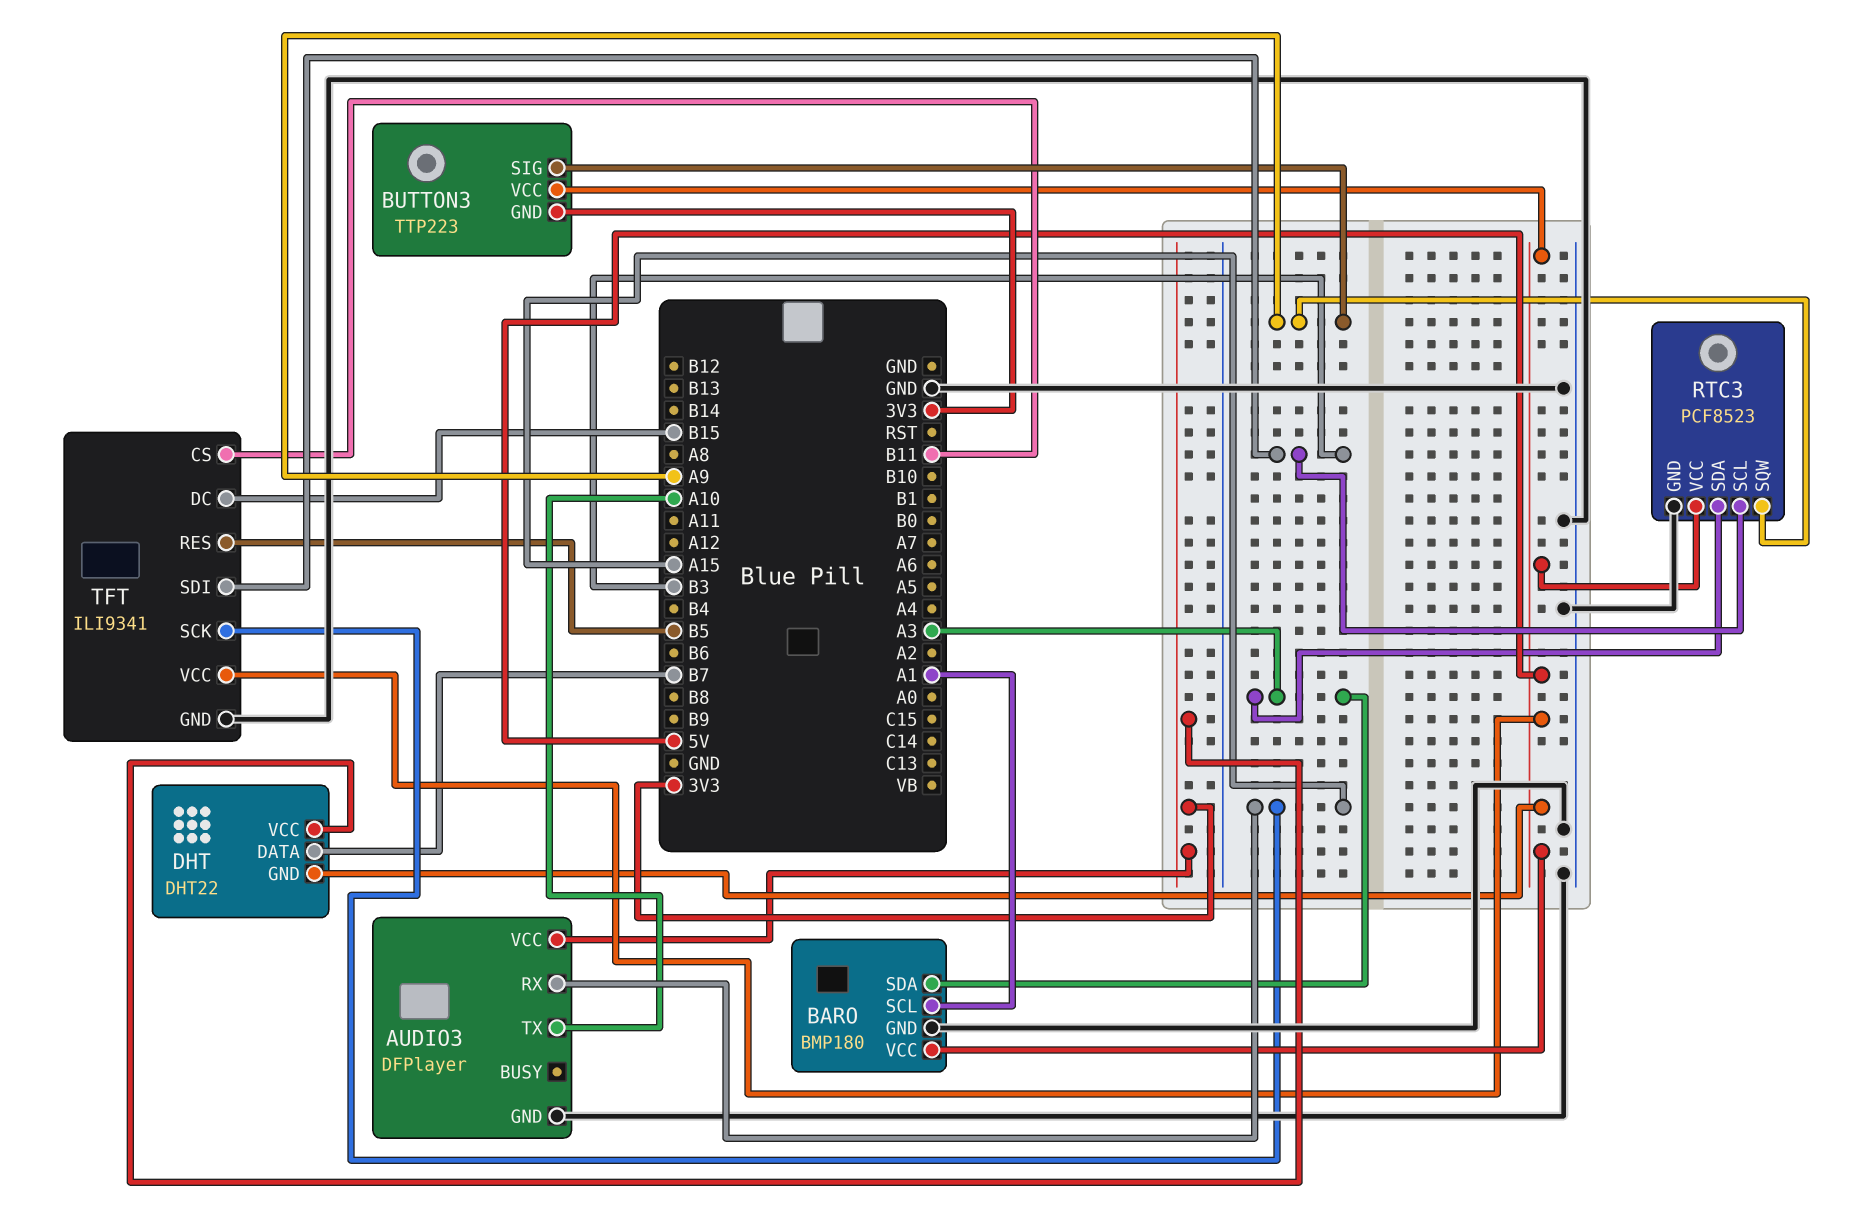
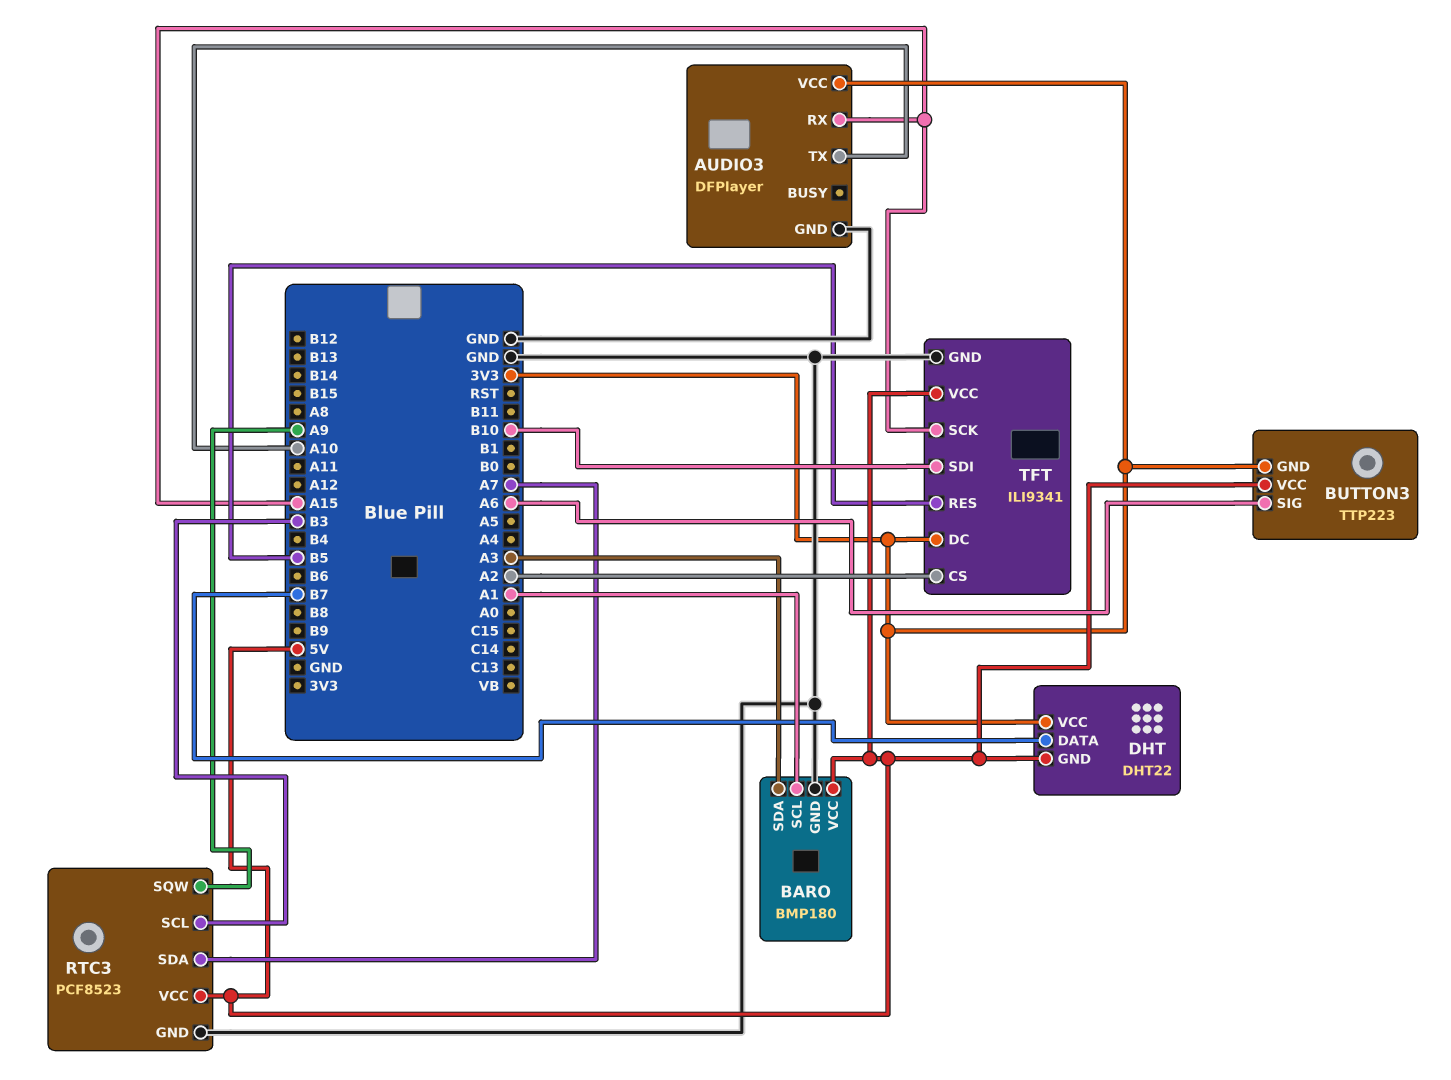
BUTTON3 pin SIG: A9 -> A6
RTC3 pin SDA: A3 -> A7
TFT pin CS: B11 -> A2
TFT pin DC: B15 -> 3V3
TFT pin SDI: B3 -> B10

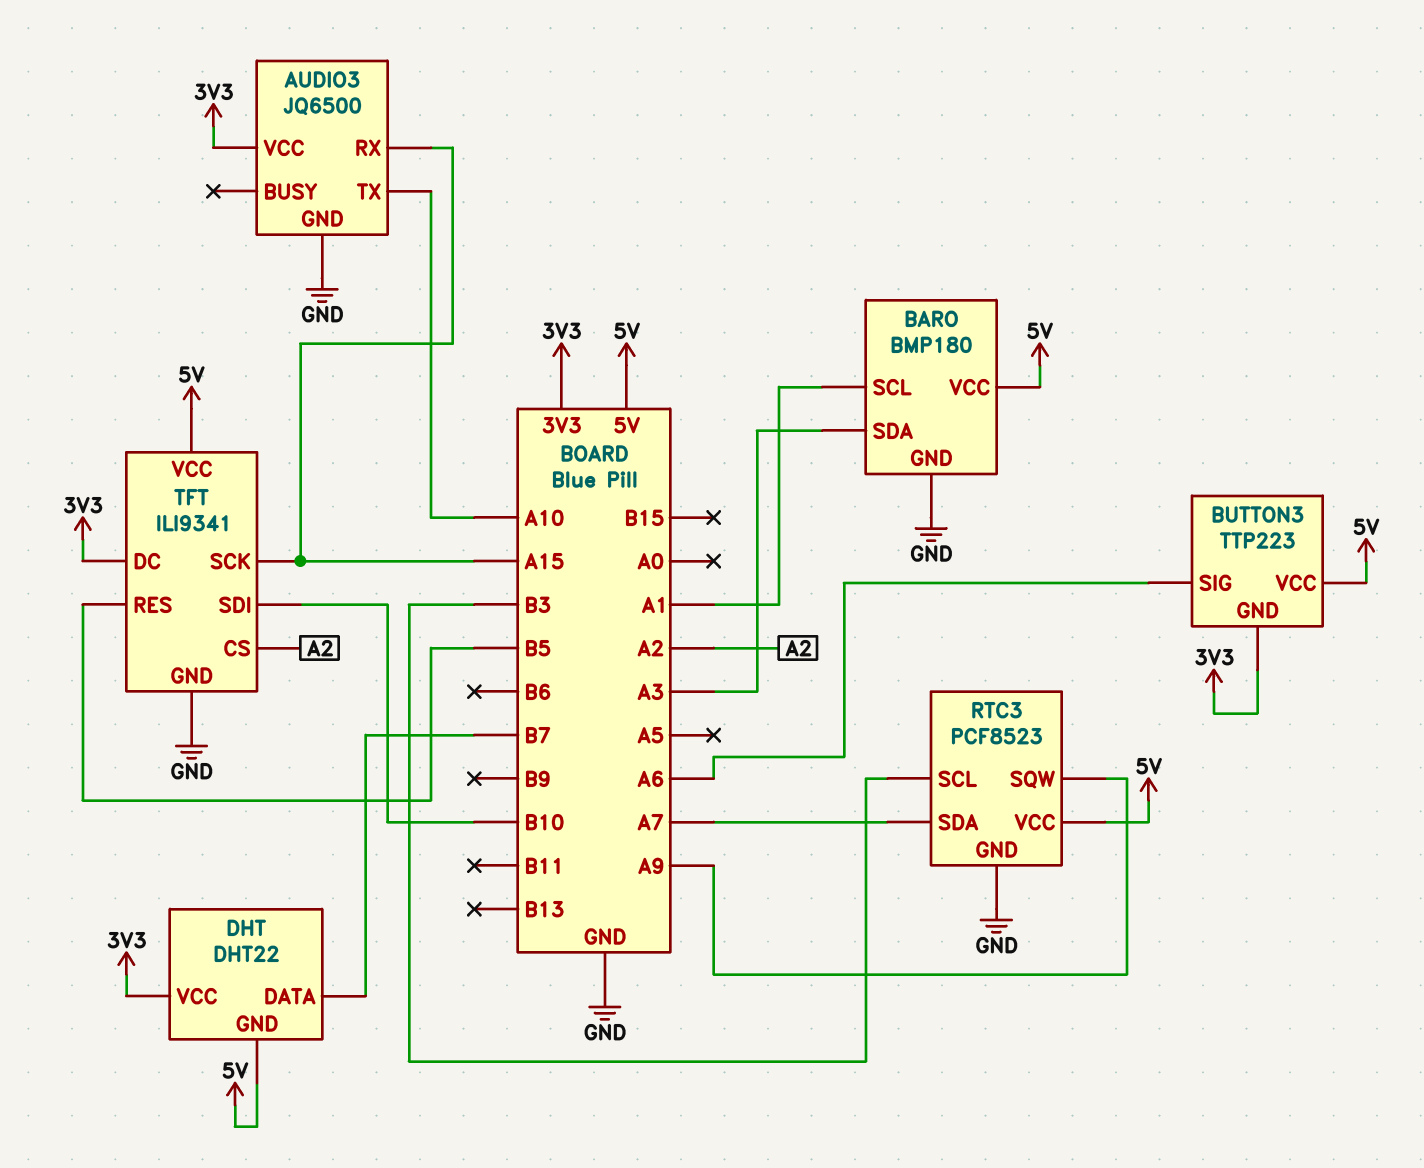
AUDIO3: DFPlayer -> JQ6500

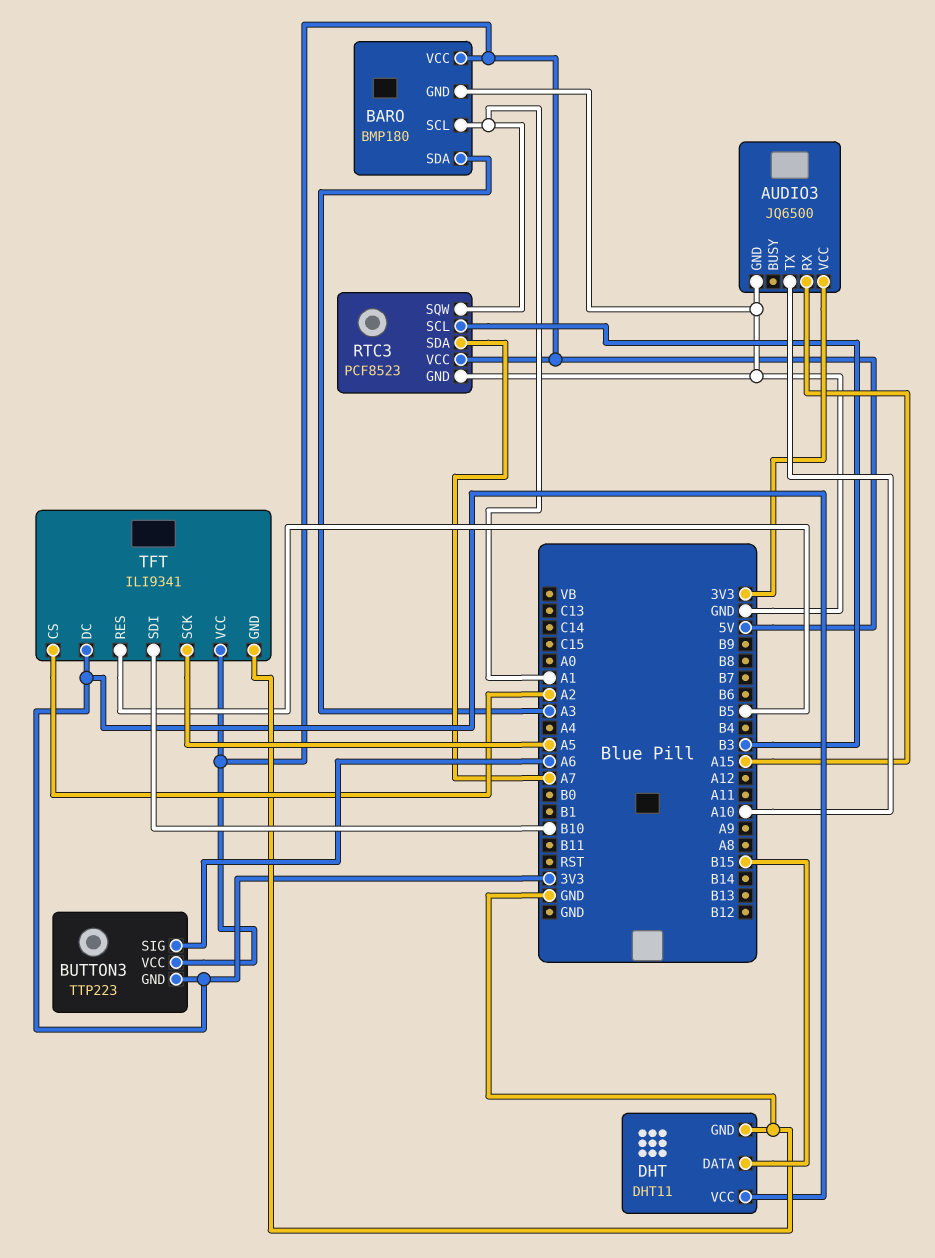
DHT: DHT22 -> DHT11
DHT pin DATA: B7 -> B15
DHT pin GND: 5V -> GND
RTC3 pin SQW: A9 -> A1
TFT pin SCK: A15 -> A5

